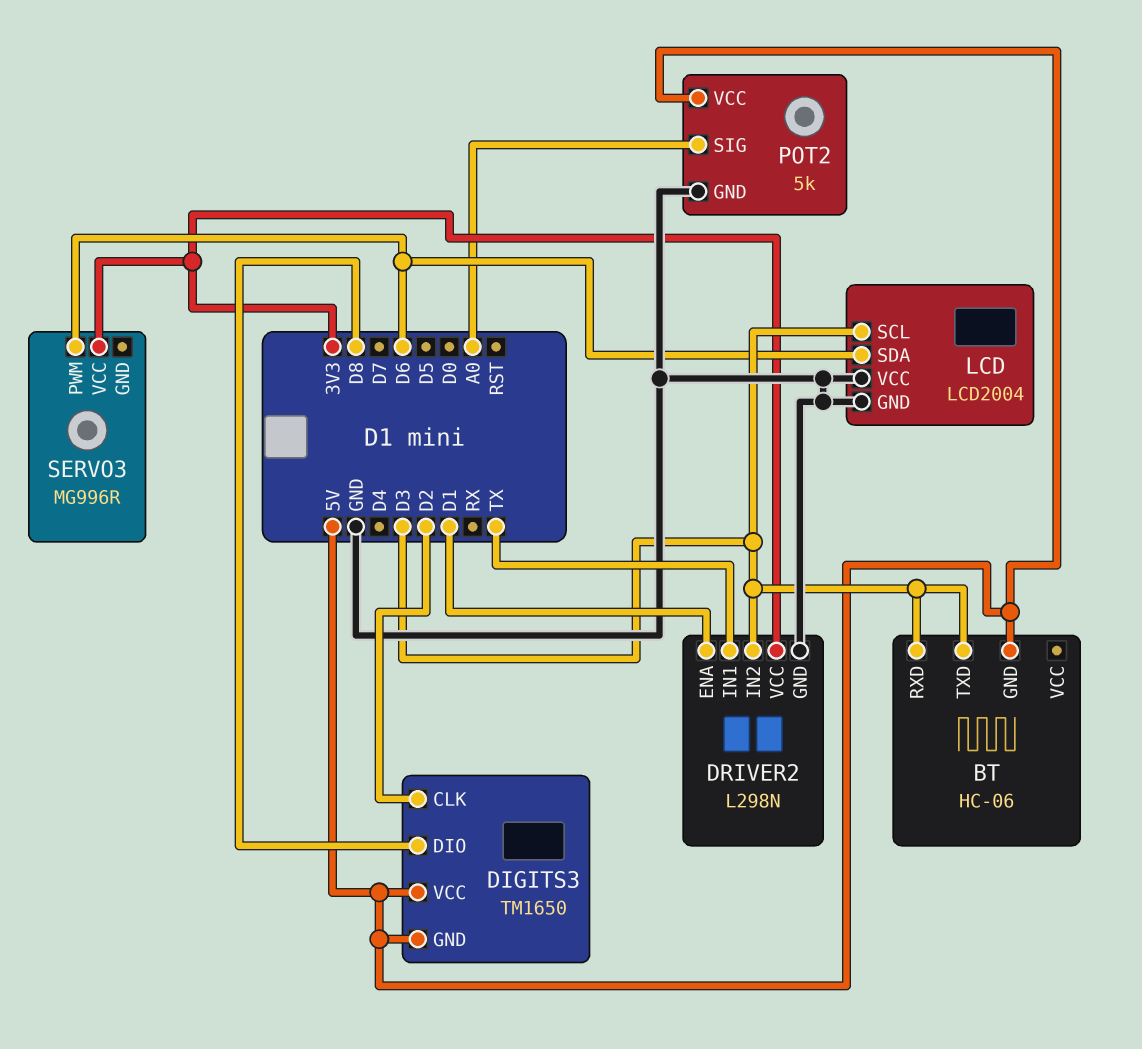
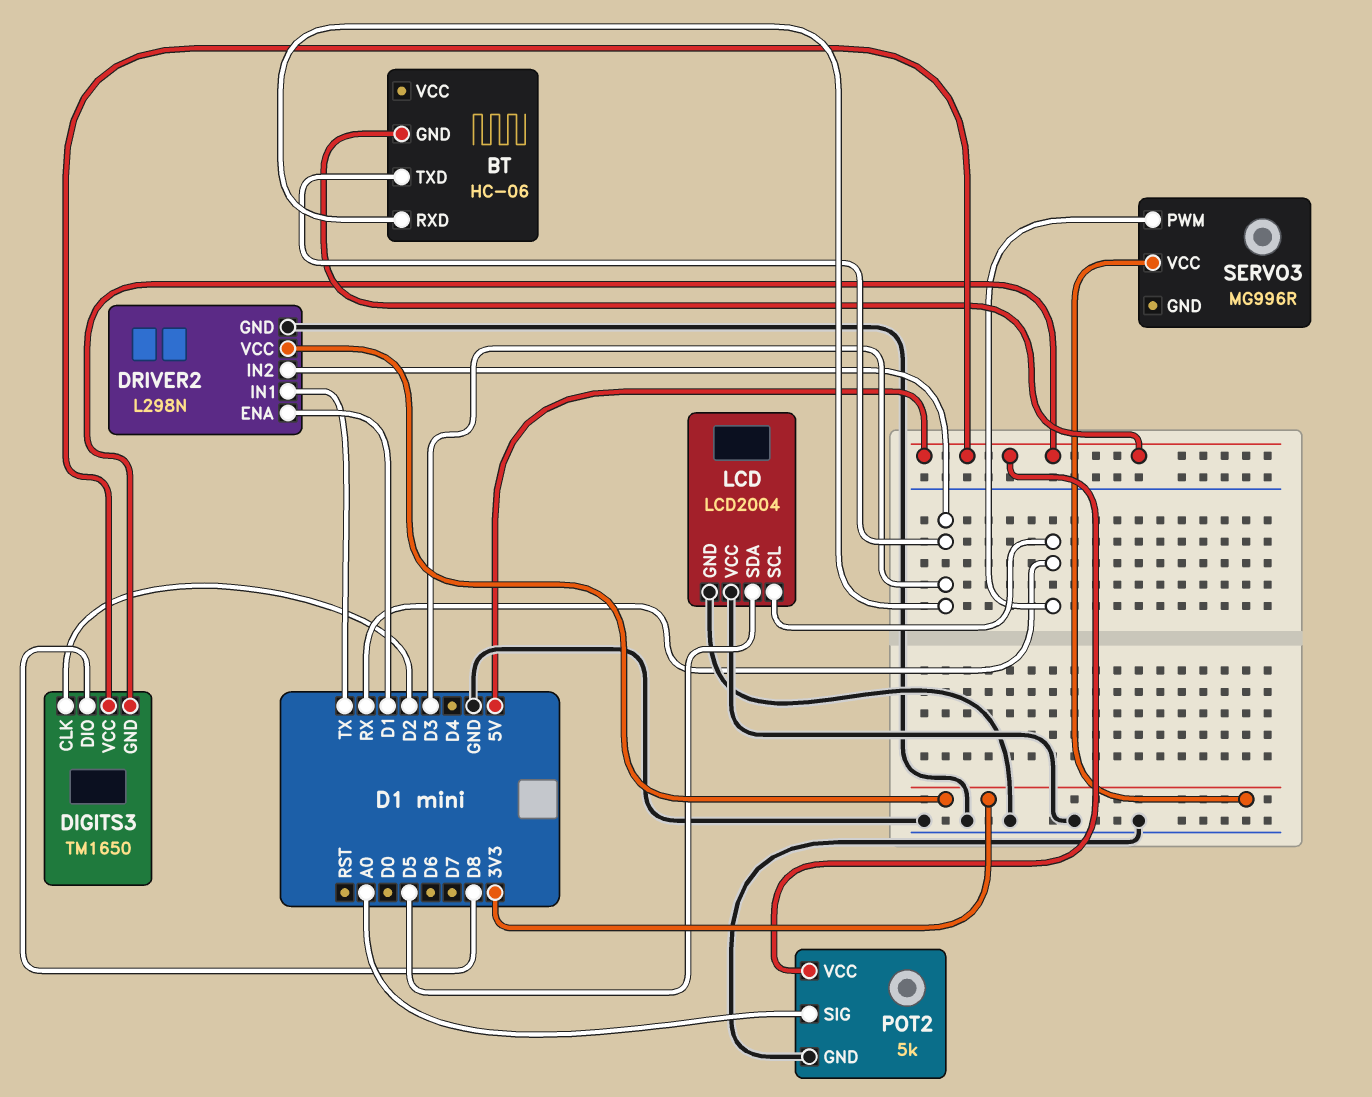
LCD pin SCL: D3 -> RX
LCD pin SDA: D6 -> D5
SERVO3 pin PWM: D6 -> RX

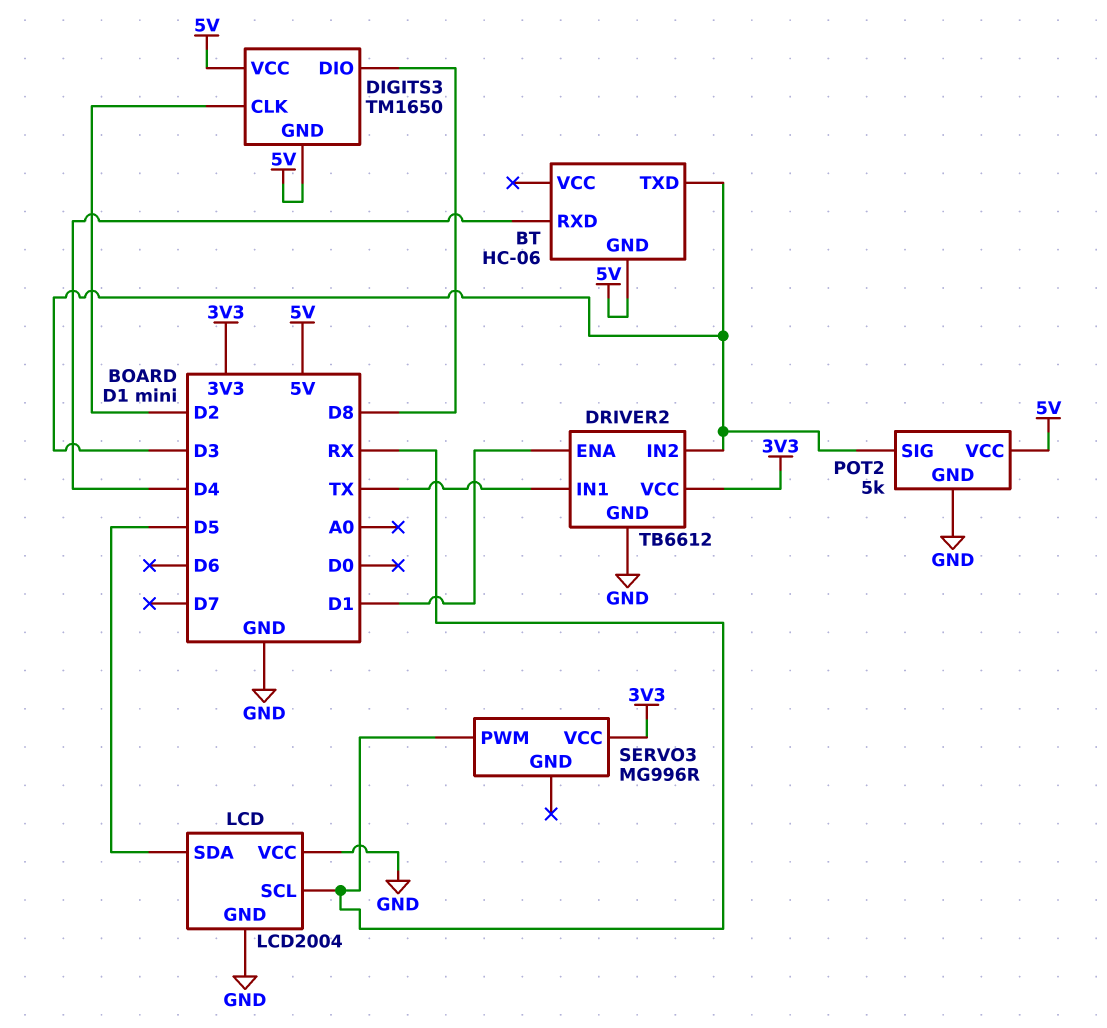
BT pin RXD: D3 -> D4
DRIVER2: L298N -> TB6612
POT2 pin SIG: A0 -> D3

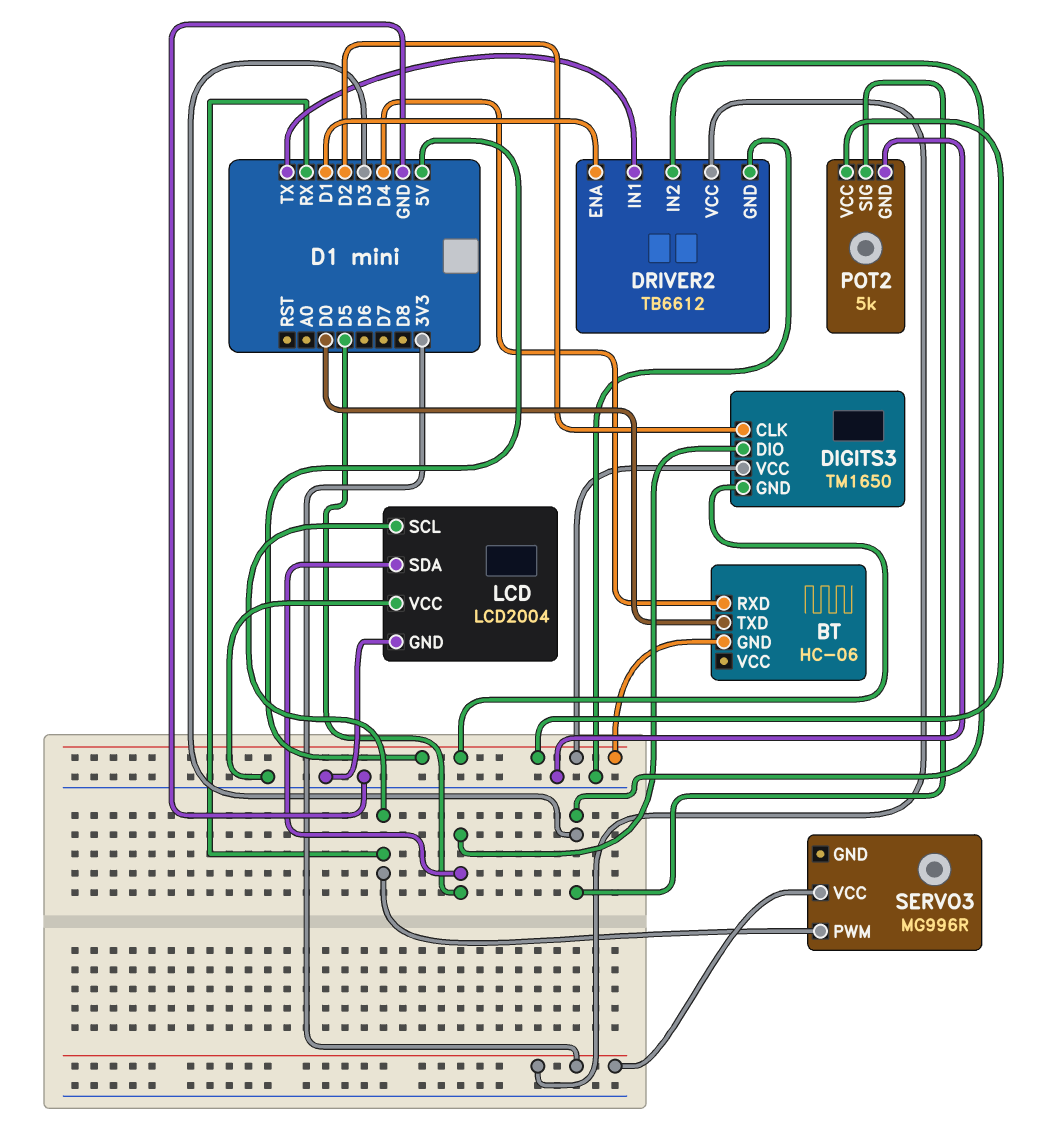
BT pin TXD: D3 -> D0
DIGITS3 pin DIO: D8 -> D5

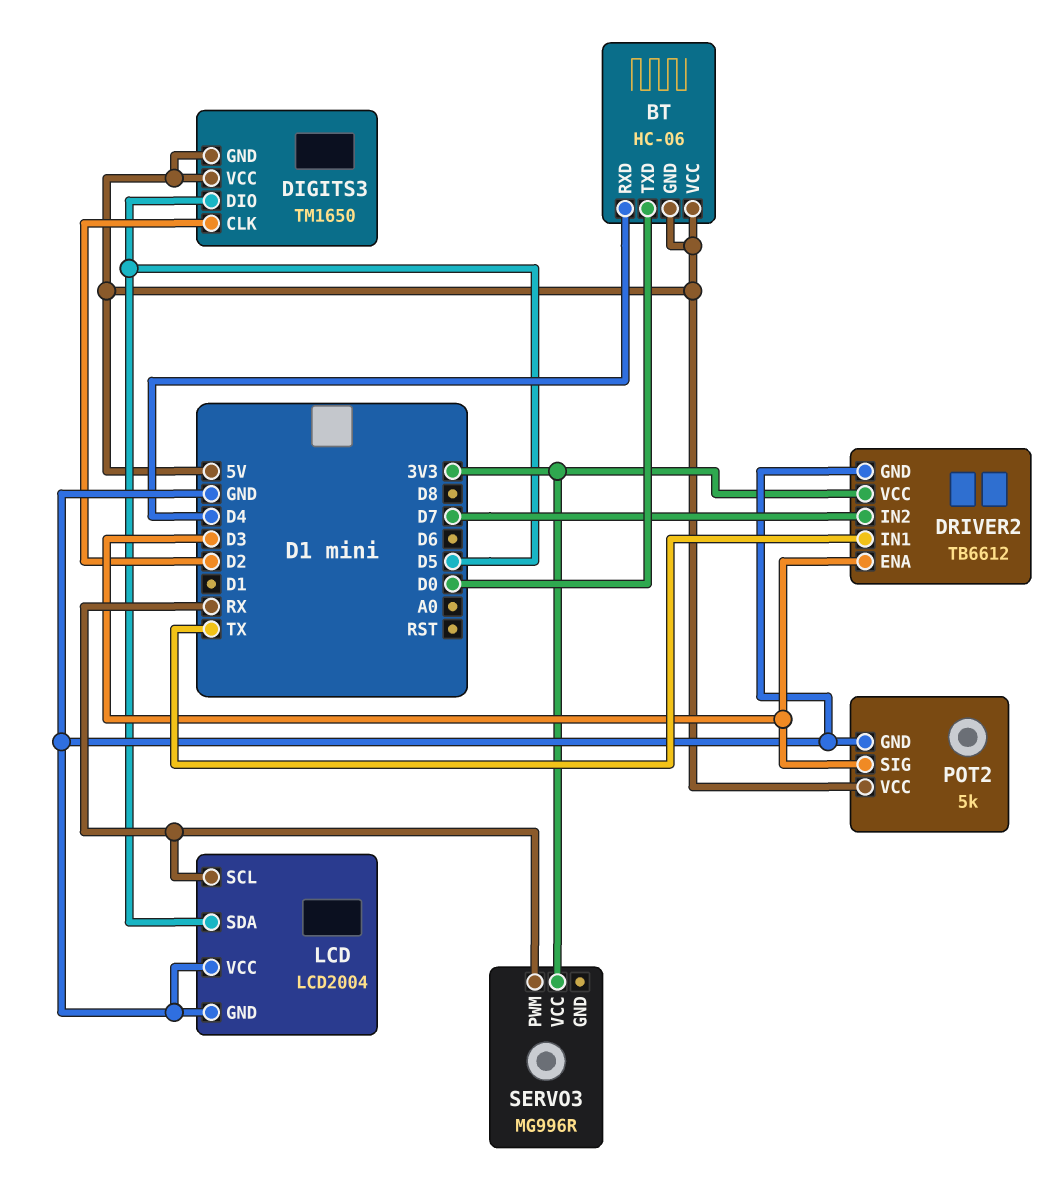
BT pin VCC: none -> 5V
DRIVER2 pin ENA: D1 -> D3
DRIVER2 pin IN2: D3 -> D7

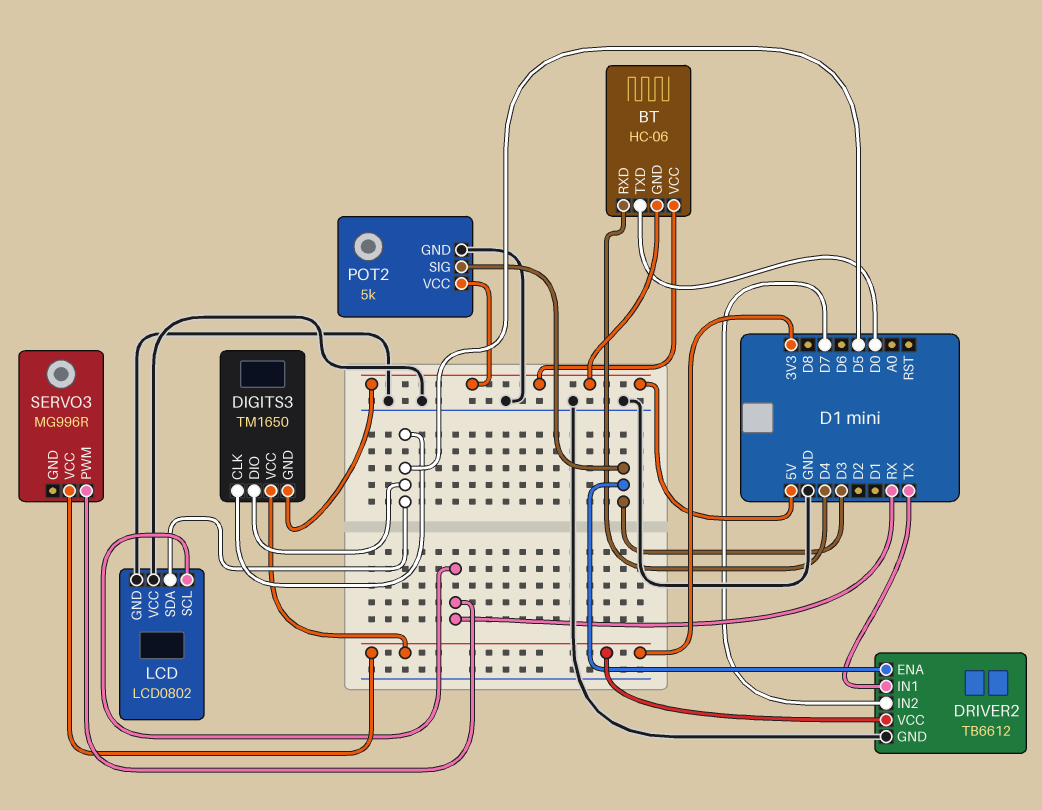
DIGITS3 pin CLK: D2 -> D5
DIGITS3 pin VCC: 5V -> 3V3
LCD: LCD2004 -> LCD0802

